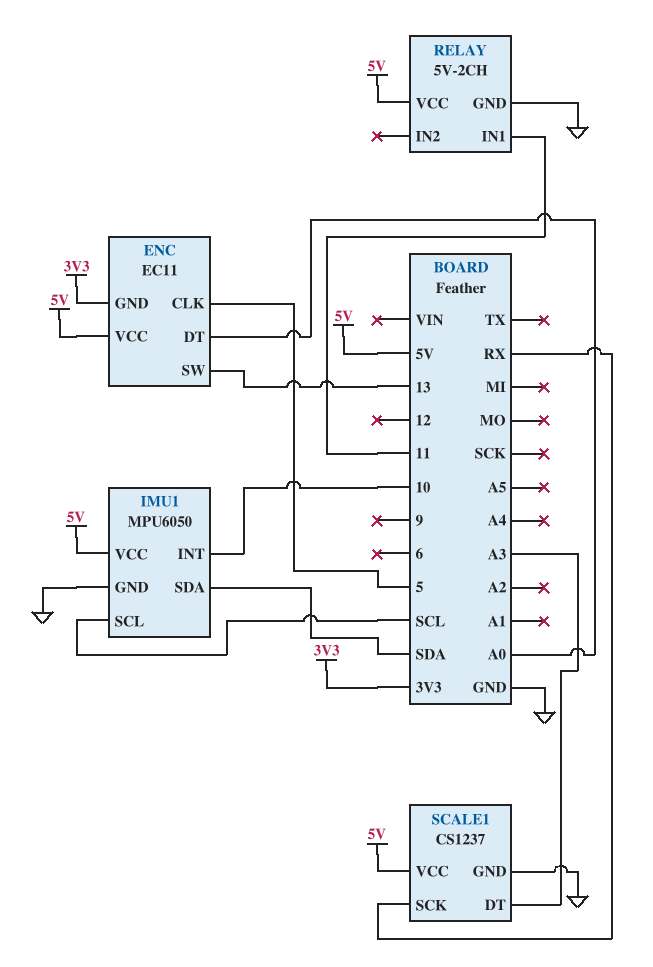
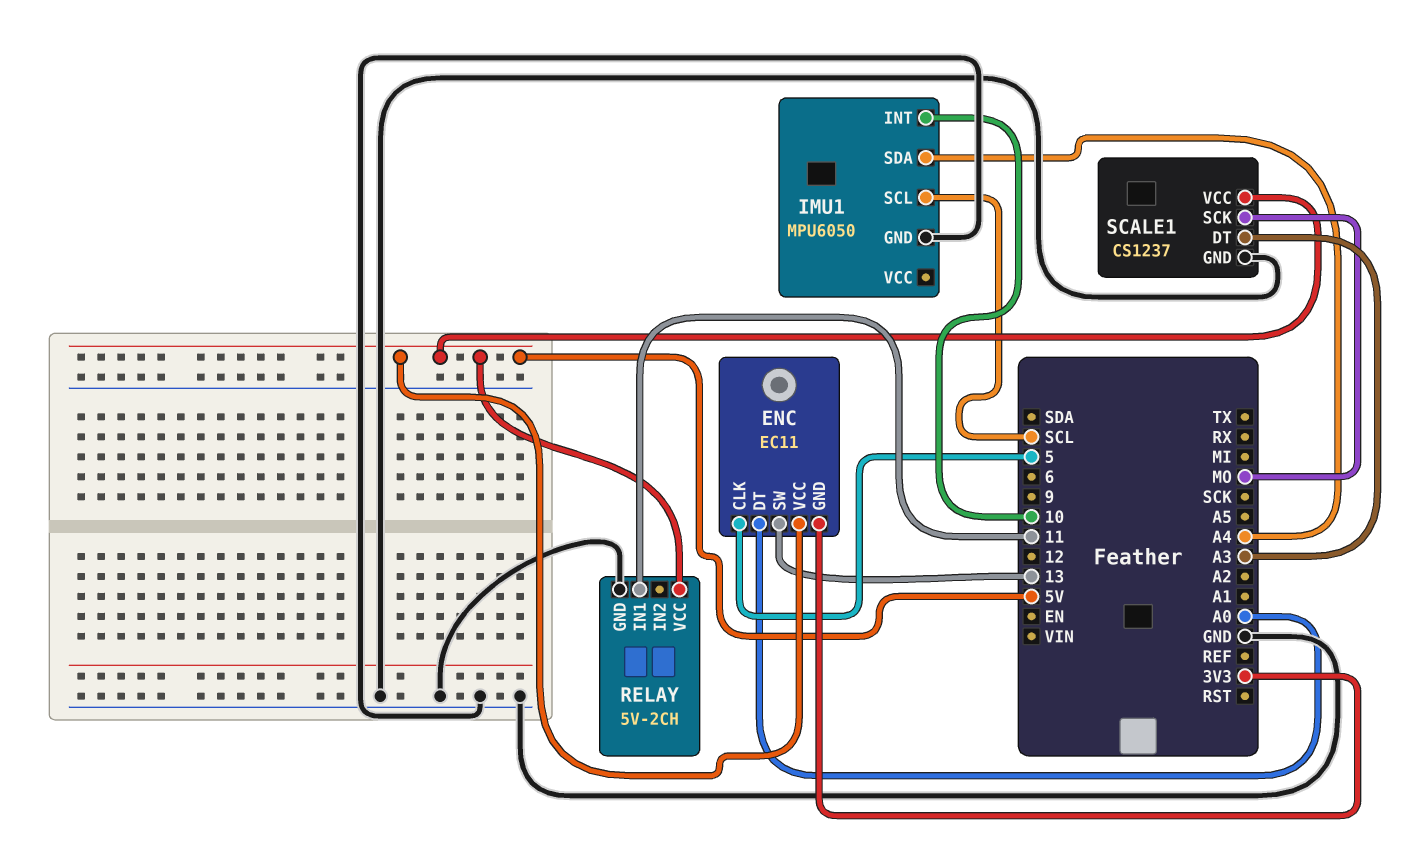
IMU1 pin SDA: SDA -> A4
IMU1 pin VCC: 5V -> none
SCALE1 pin SCK: RX -> MO

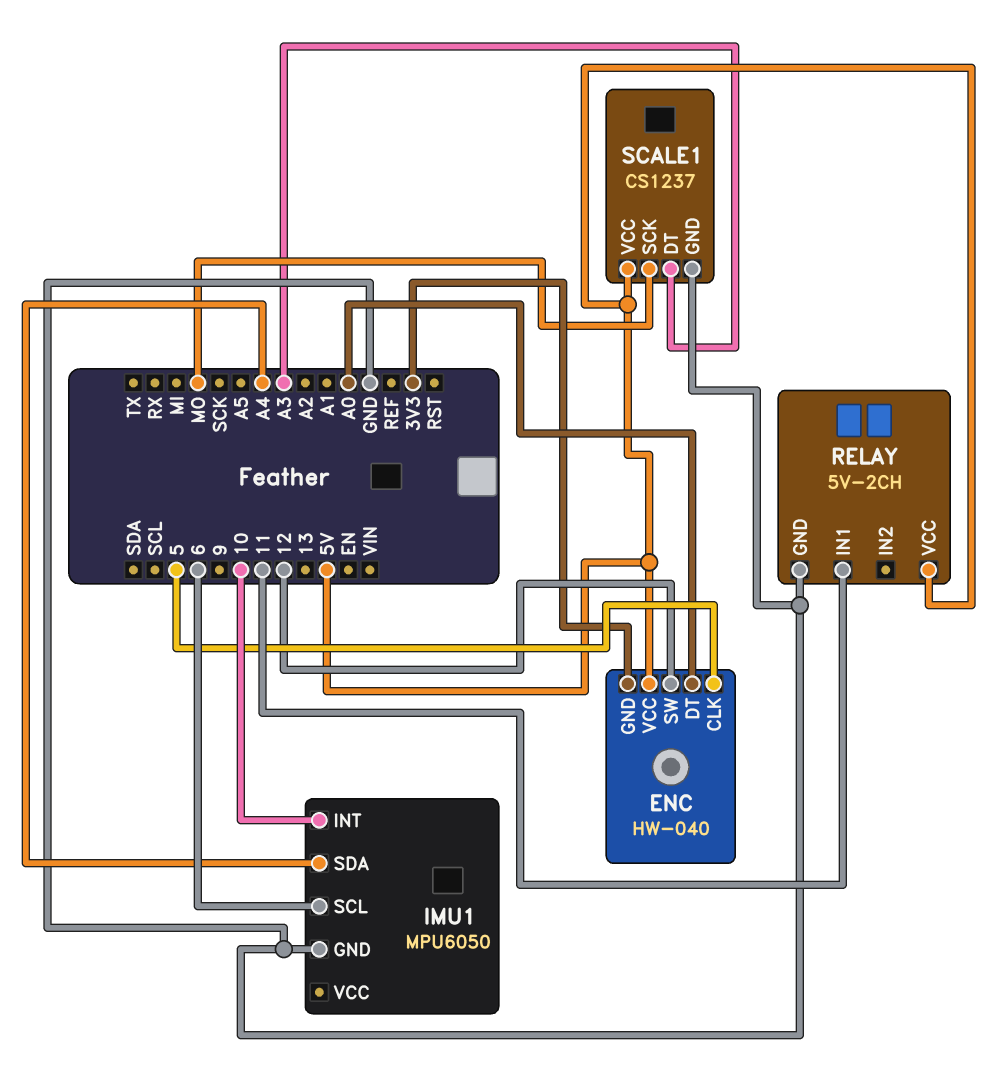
ENC: EC11 -> HW-040
ENC pin SW: 13 -> 12
IMU1 pin SCL: SCL -> 6

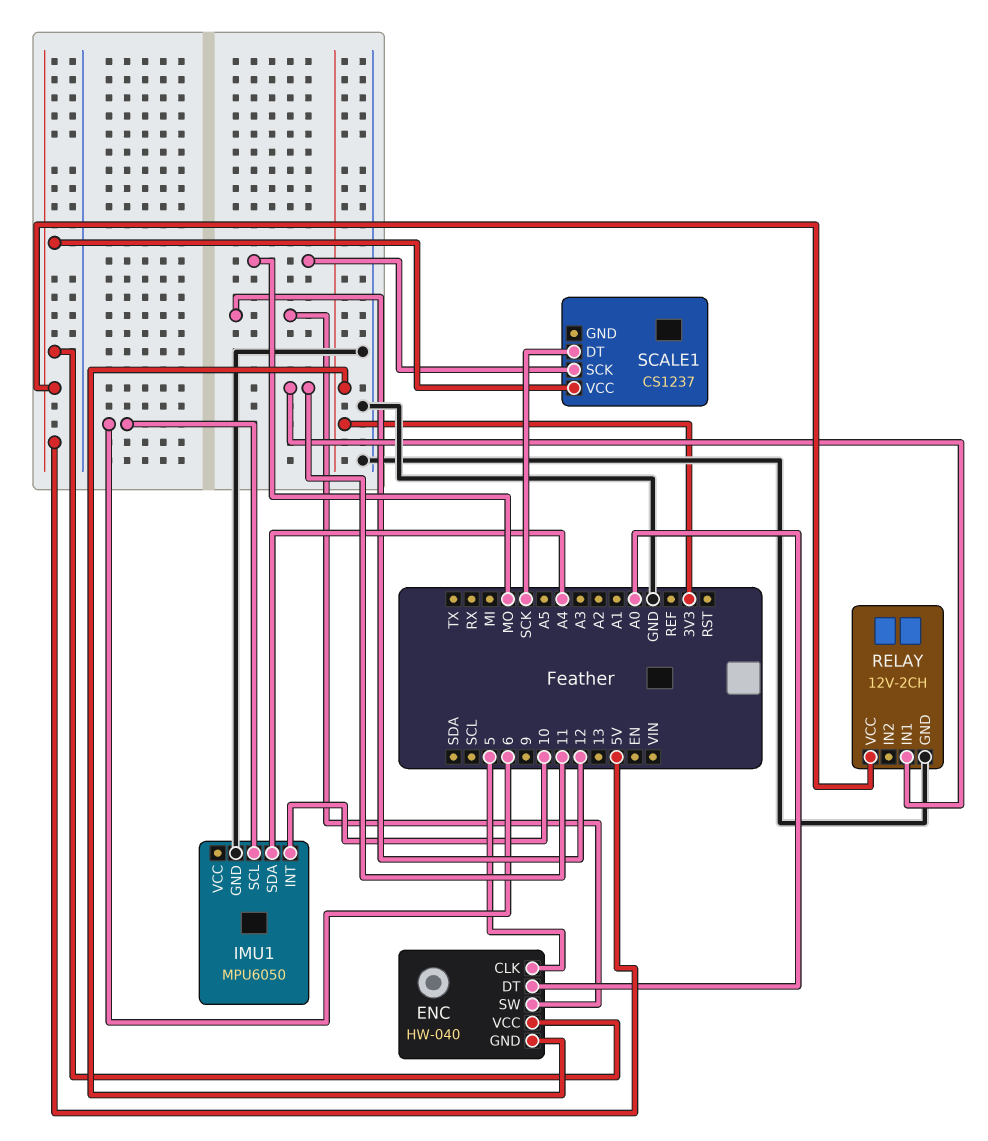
RELAY: 5V-2CH -> 12V-2CH
SCALE1 pin DT: A3 -> SCK
SCALE1 pin GND: GND -> none

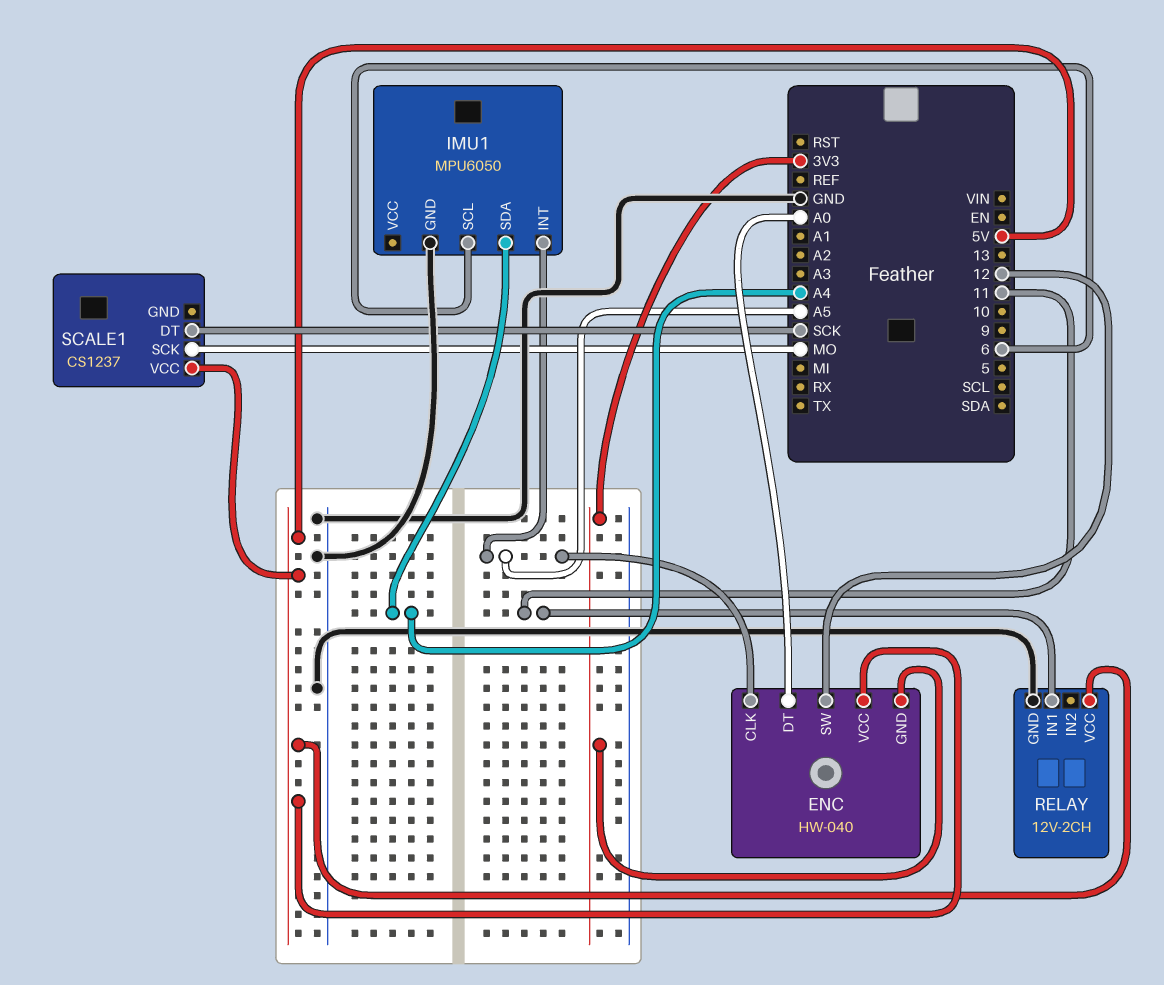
ENC pin CLK: 5 -> A5
IMU1 pin INT: 10 -> A5

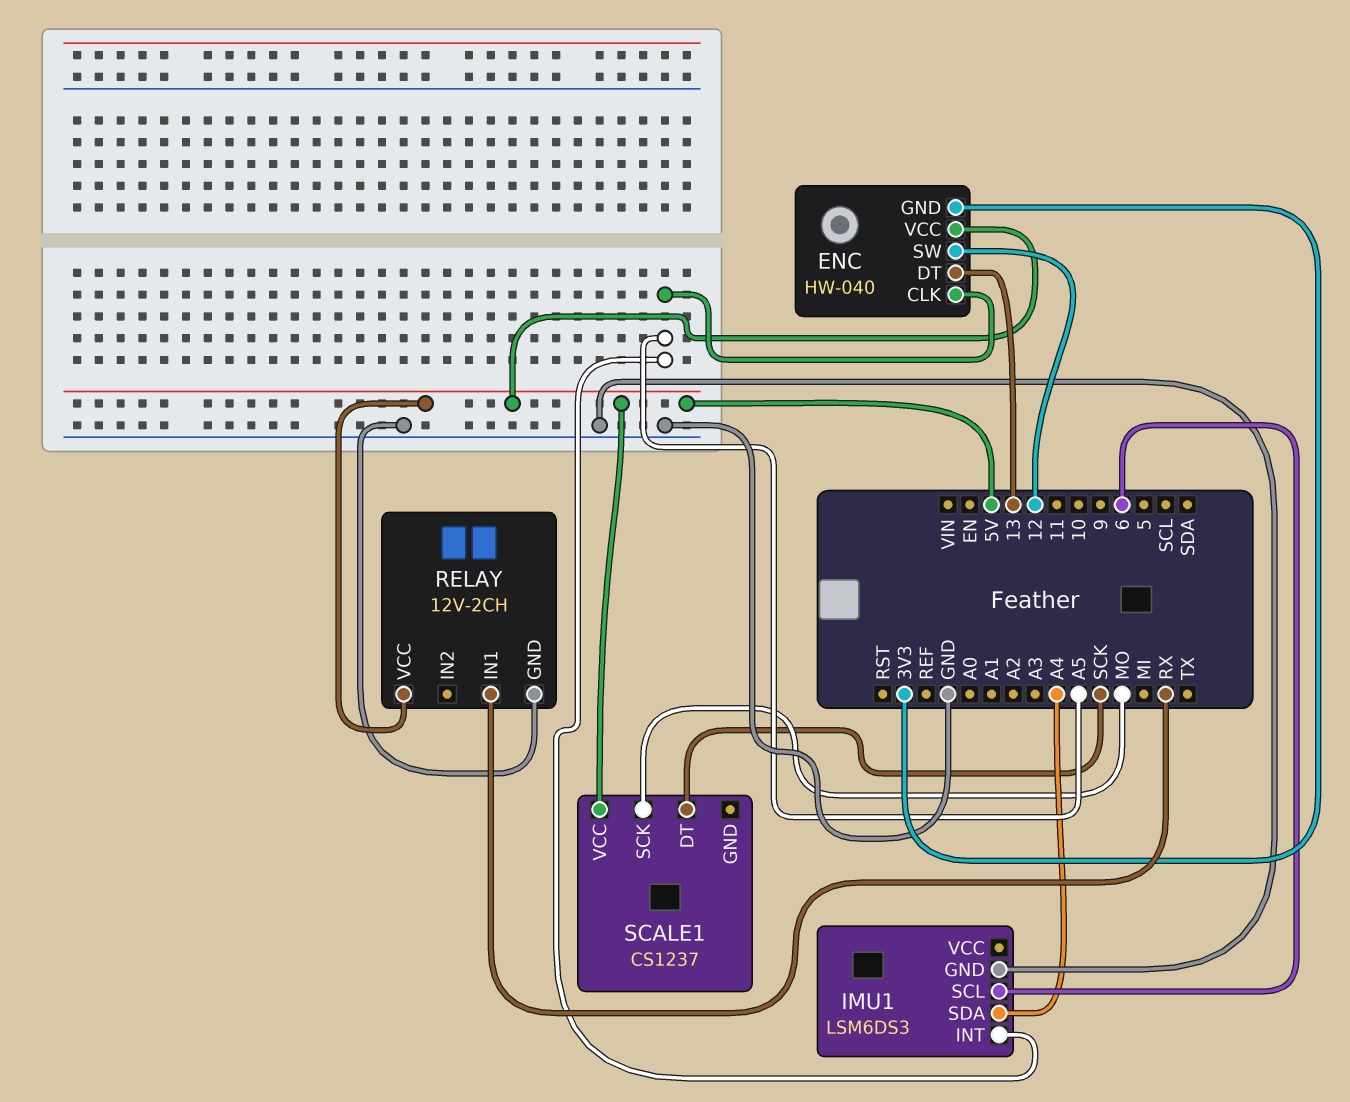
ENC pin DT: A0 -> 13
IMU1: MPU6050 -> LSM6DS3
RELAY pin IN1: 11 -> RX

